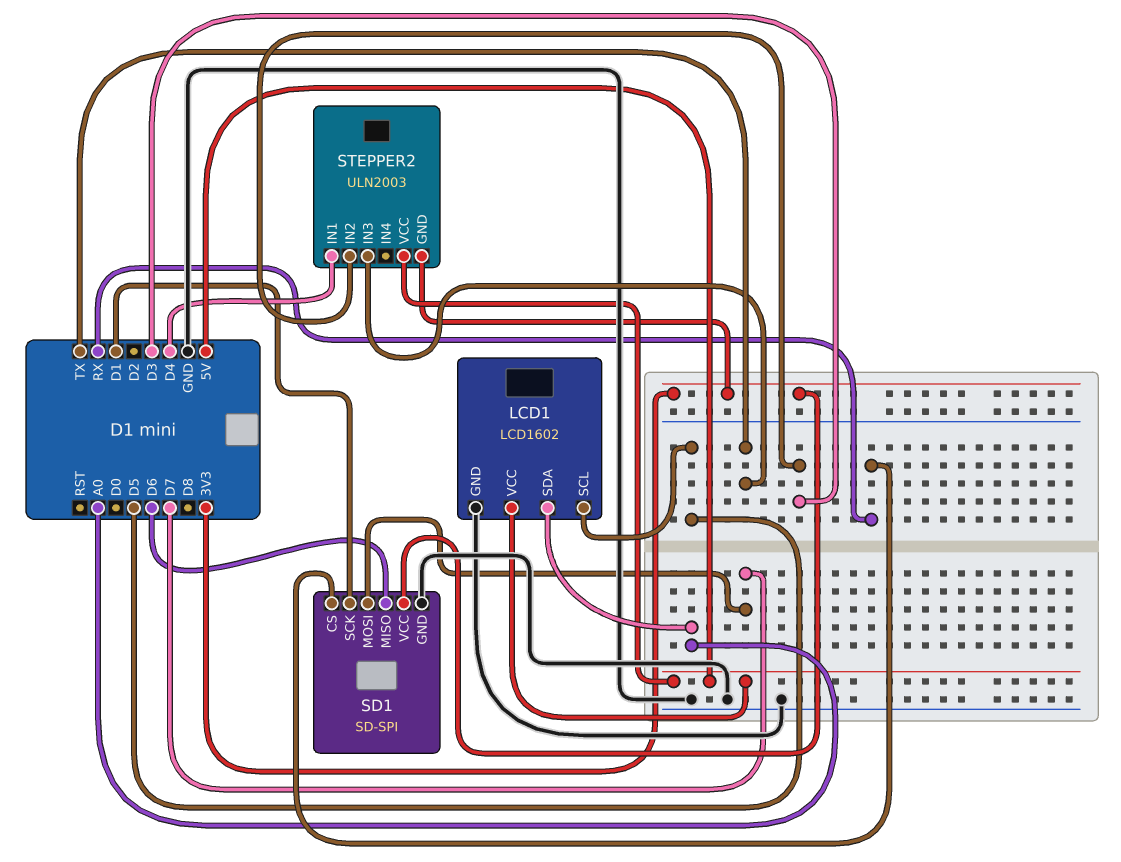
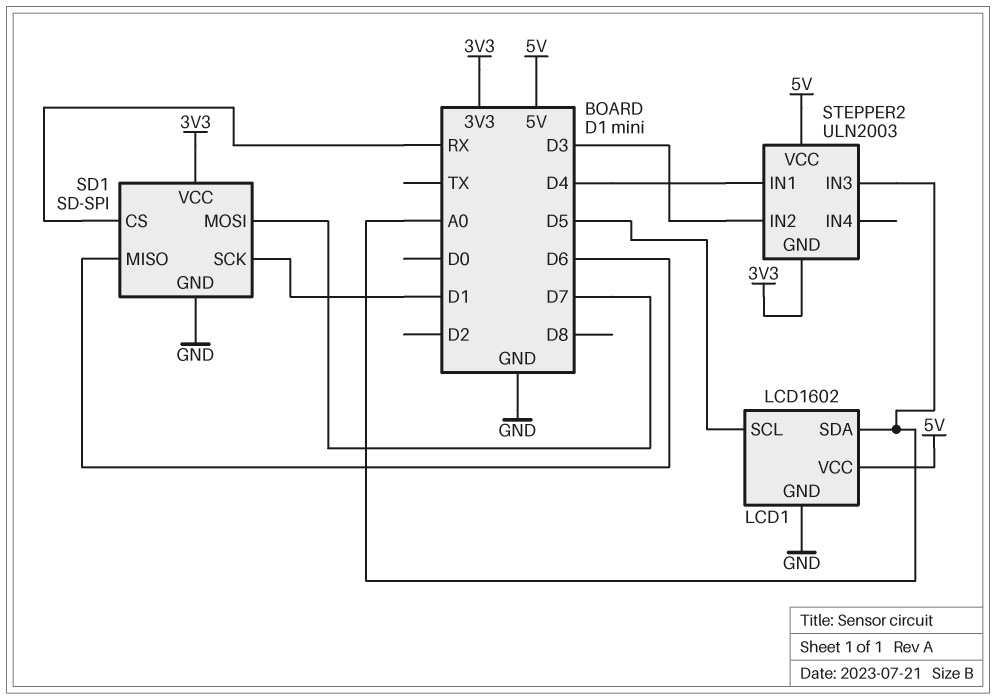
STEPPER2 pin IN3: TX -> A0

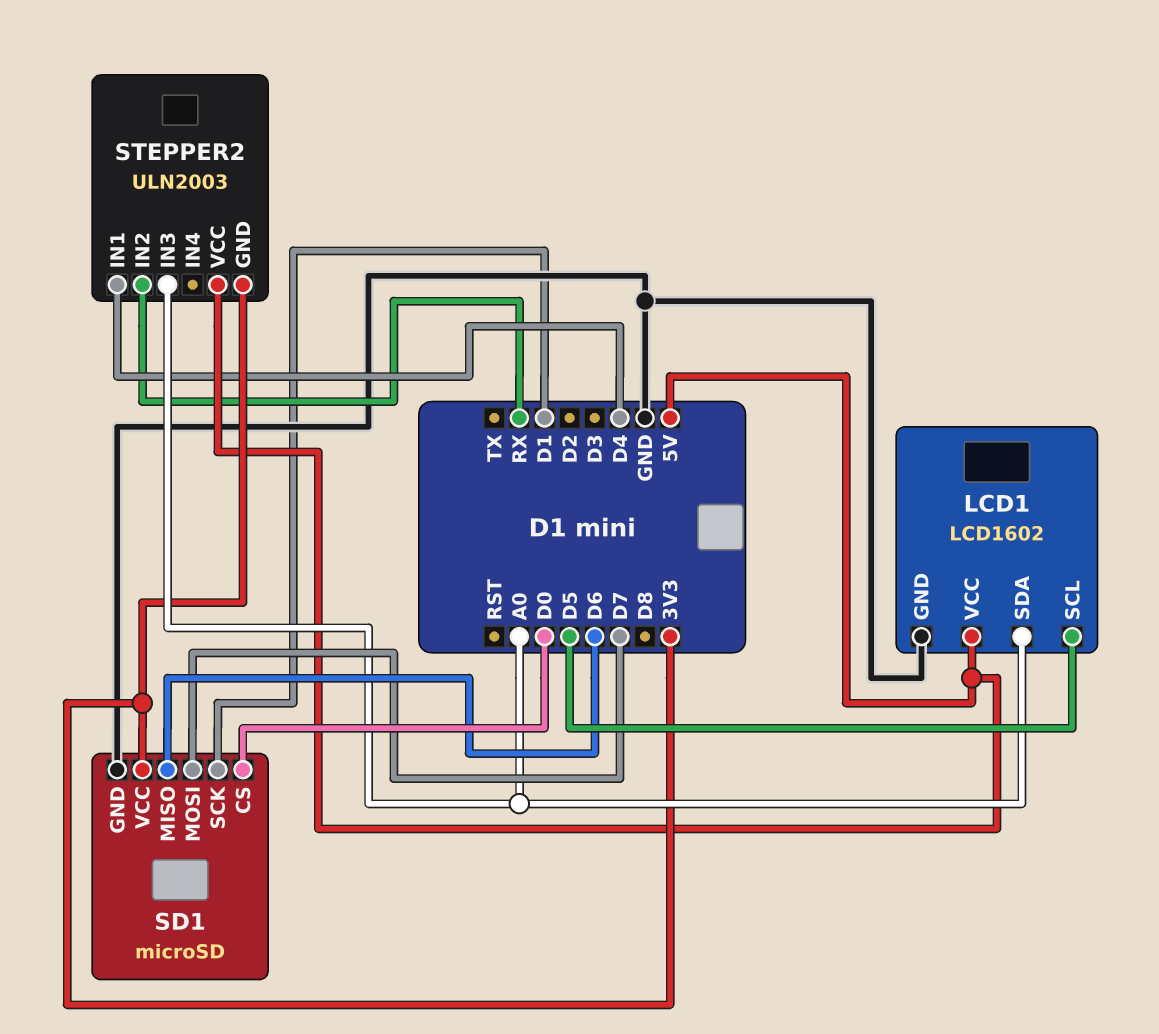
SD1: SD-SPI -> microSD
SD1 pin CS: RX -> D0
STEPPER2 pin IN2: D3 -> RX

